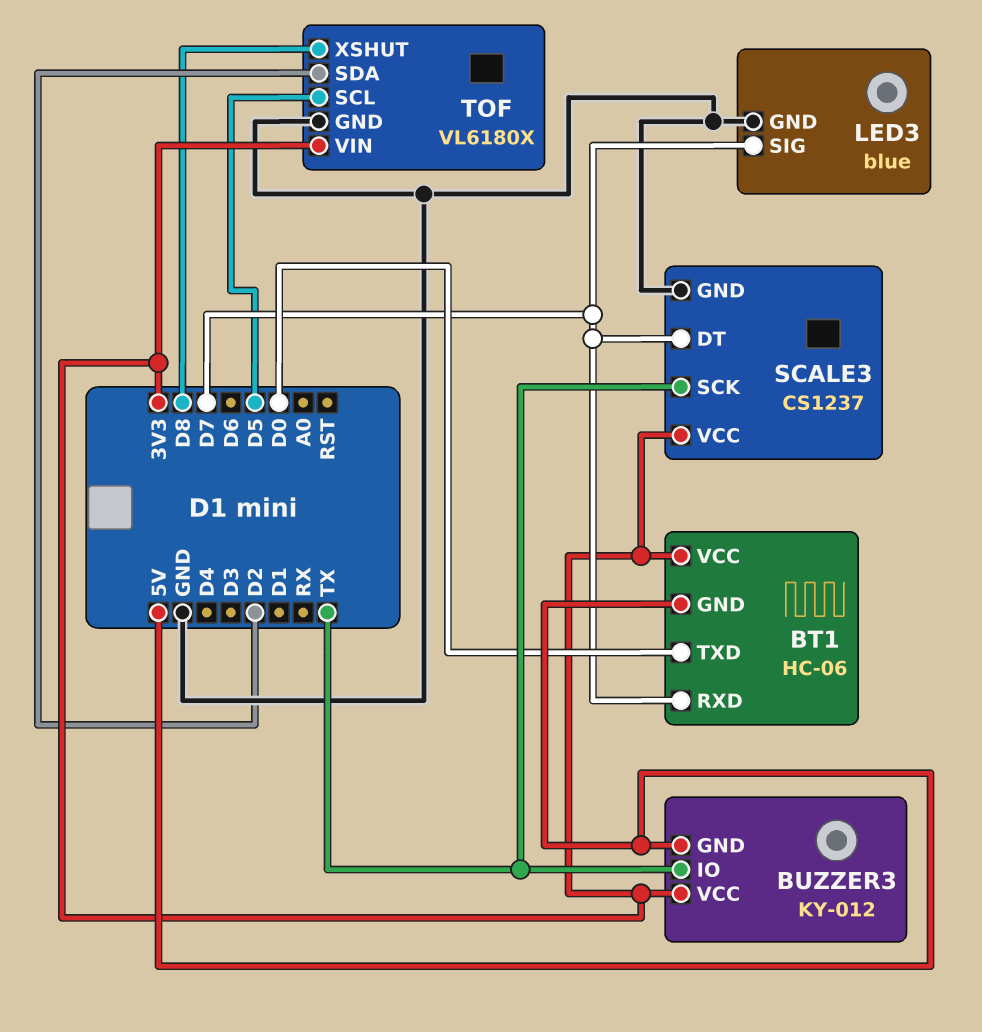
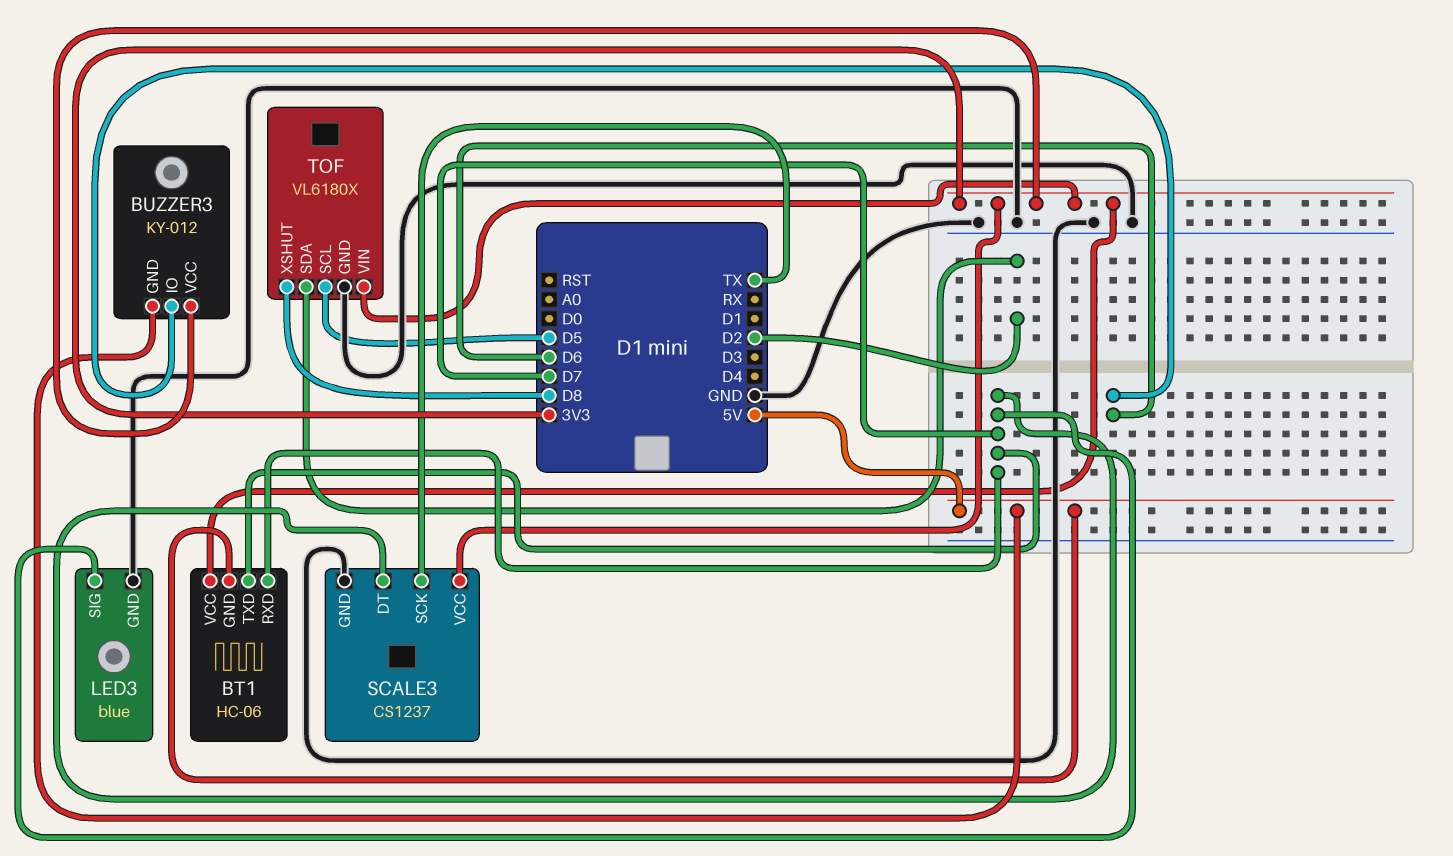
BT1 pin TXD: D0 -> D7
BUZZER3 pin IO: TX -> D6

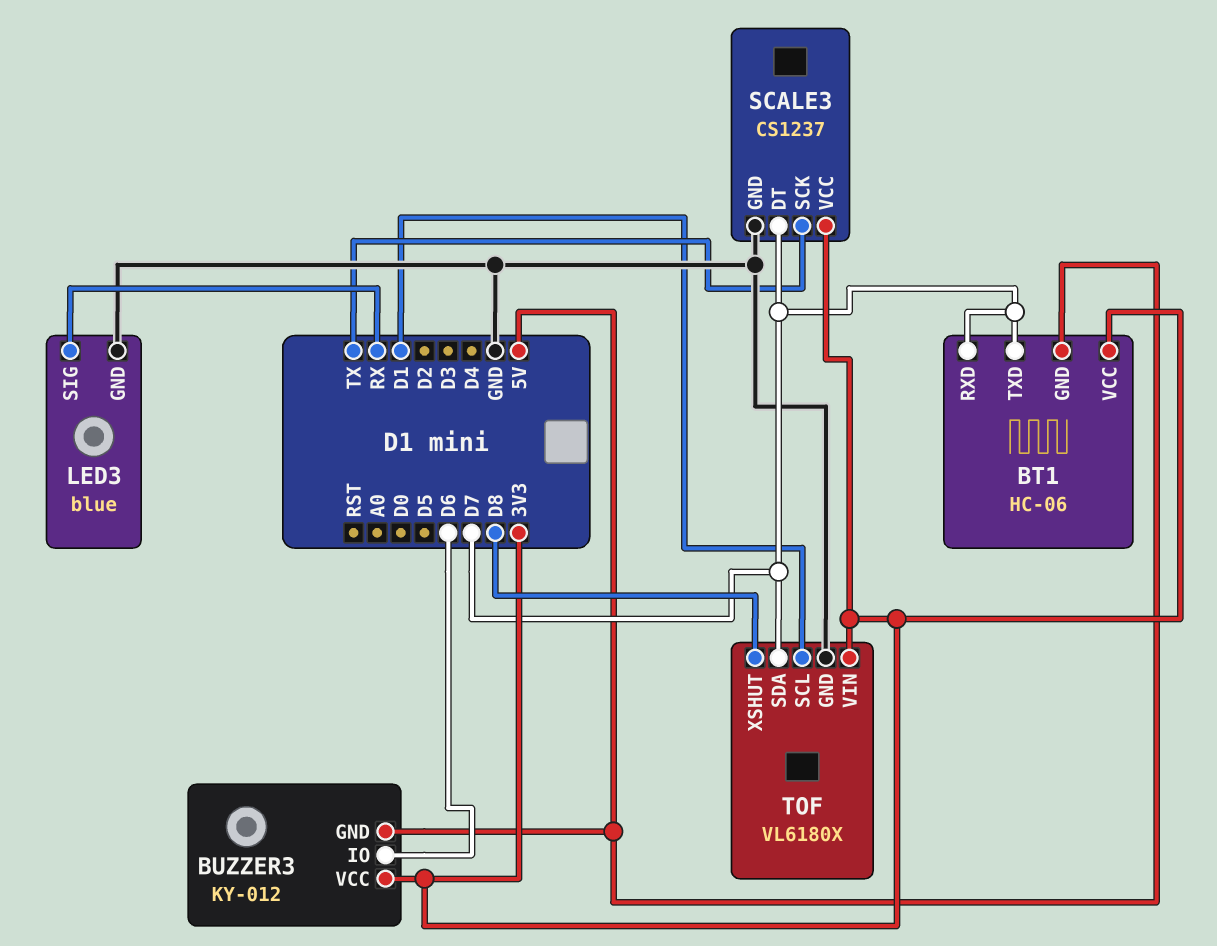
LED3 pin SIG: D7 -> RX
TOF pin SCL: D5 -> D1
TOF pin SDA: D2 -> D7

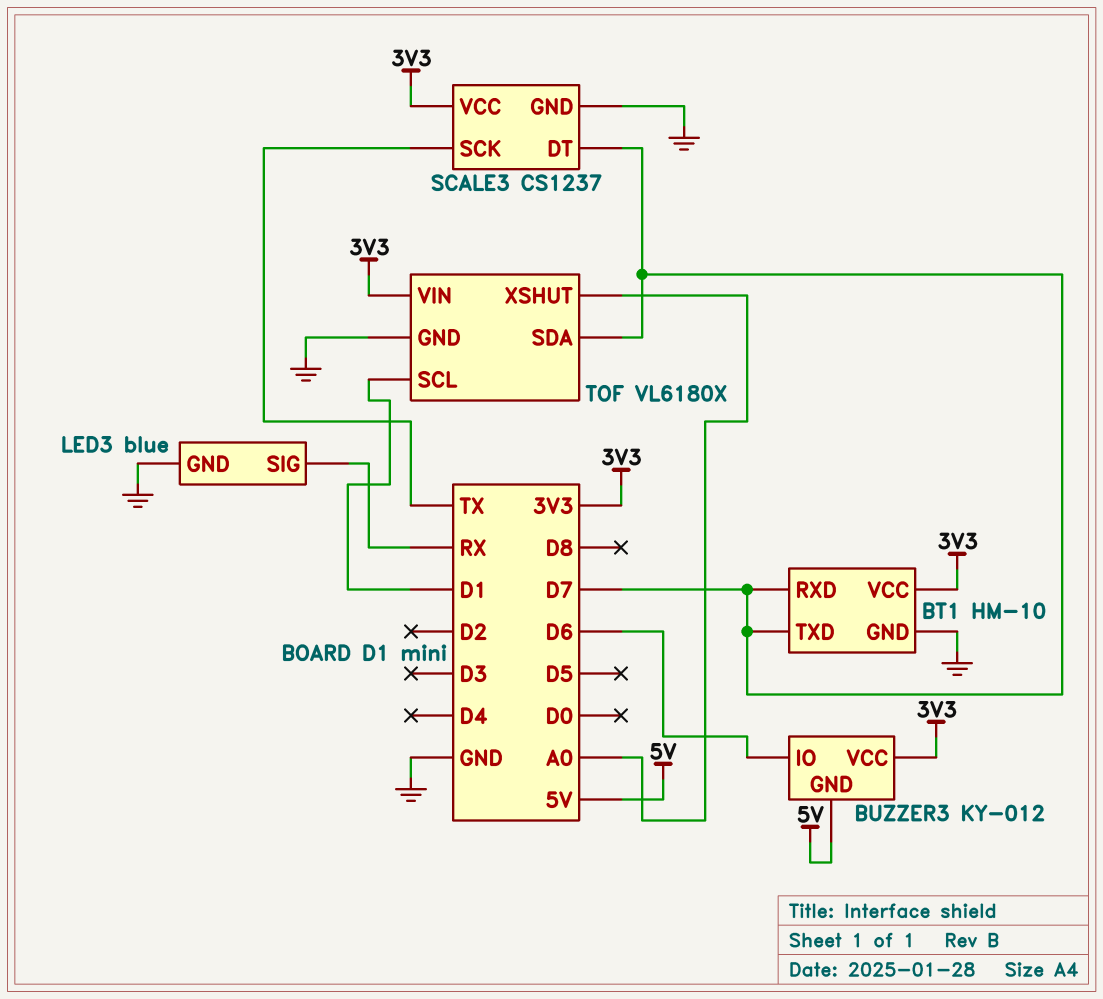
BT1: HC-06 -> HM-10
BT1 pin GND: 5V -> GND
TOF pin XSHUT: D8 -> A0

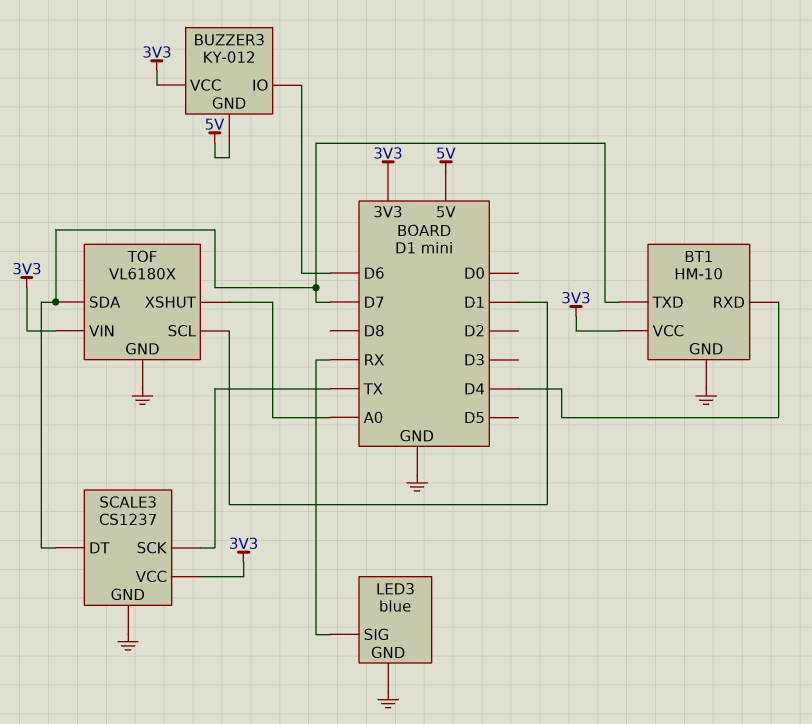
BT1 pin RXD: D7 -> D4

